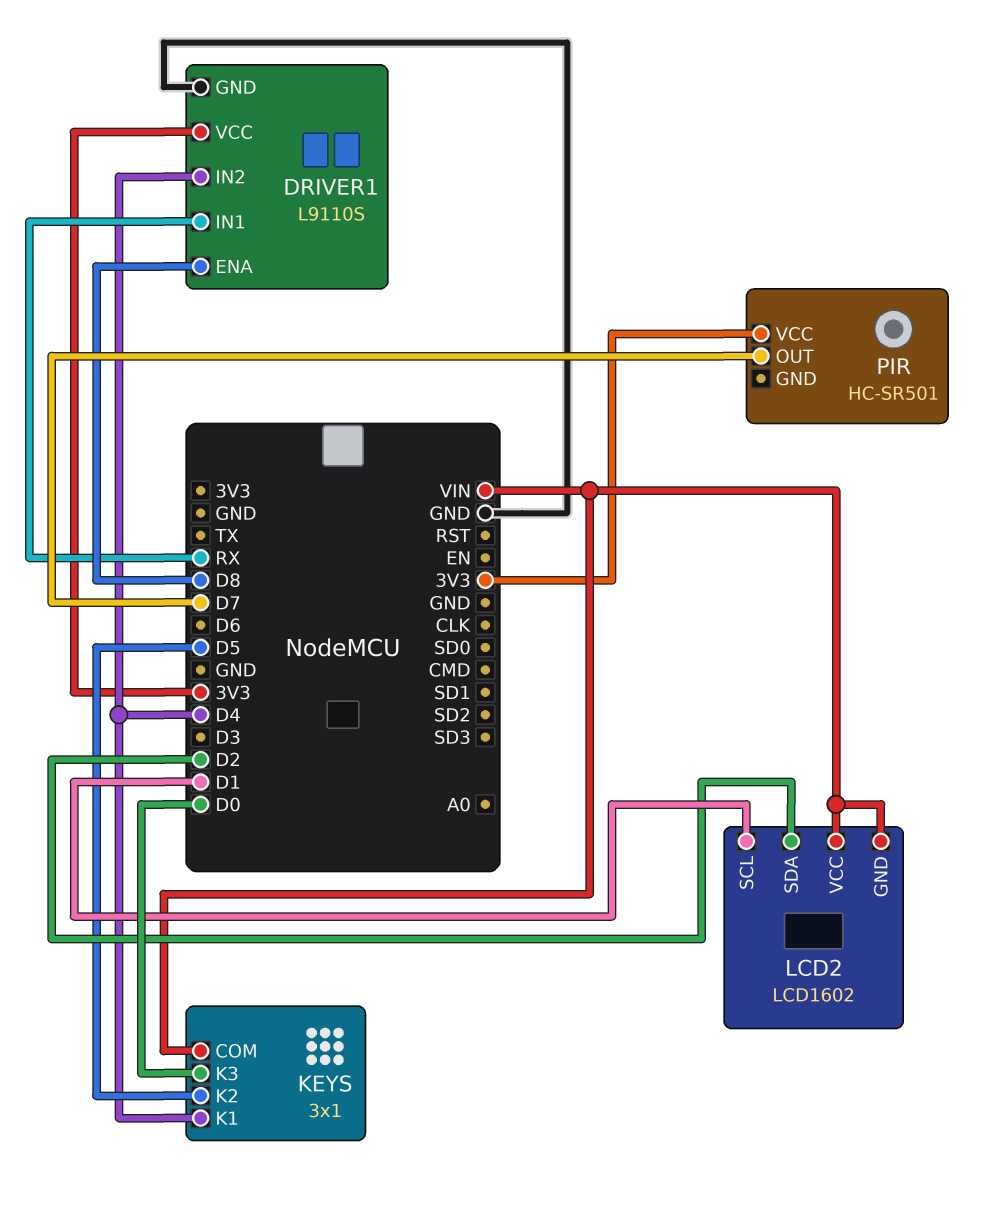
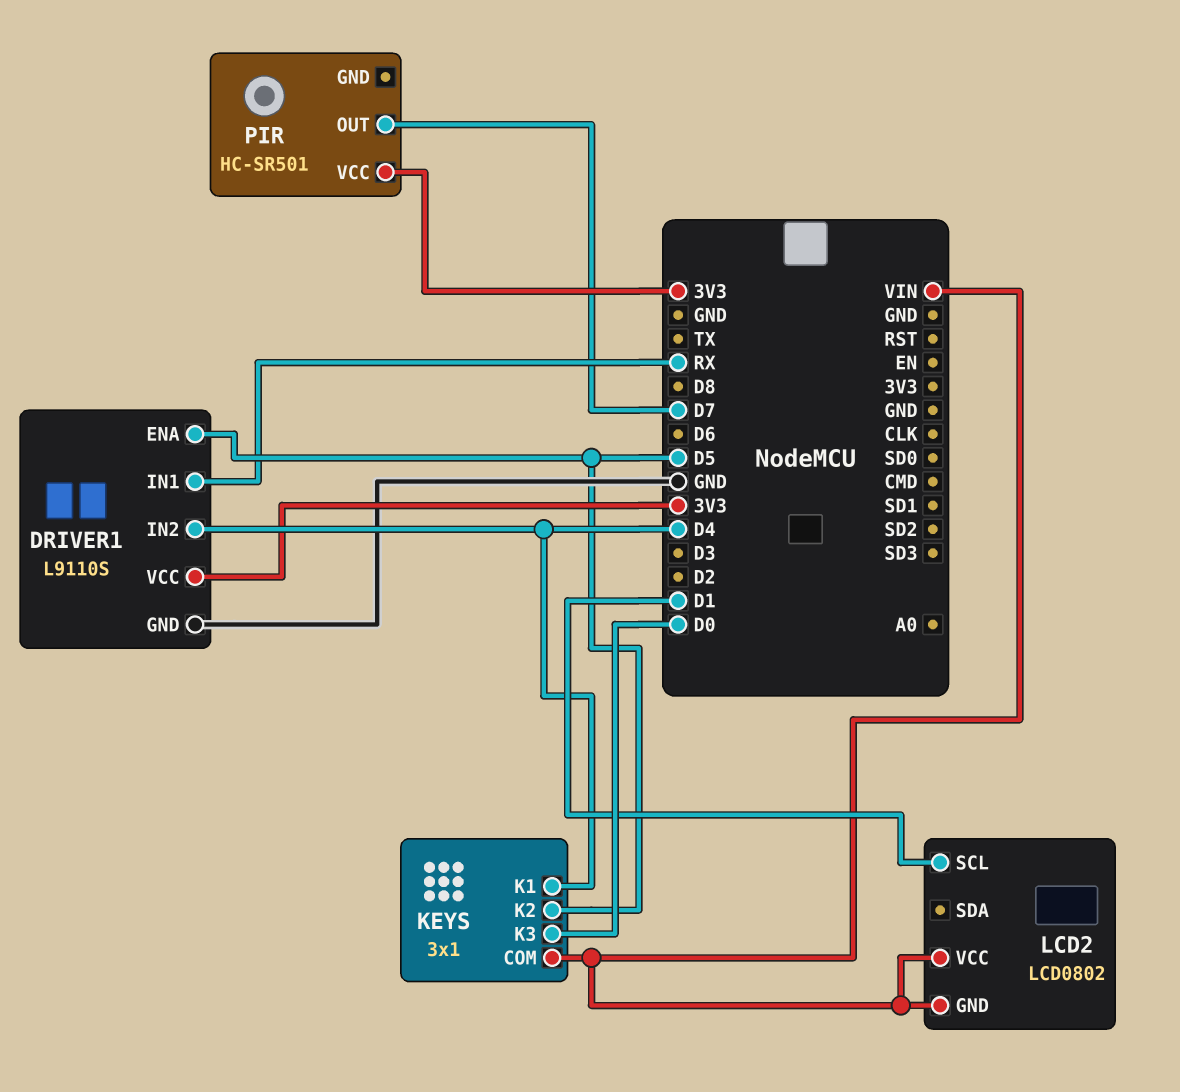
DRIVER1 pin ENA: D8 -> D5
LCD2: LCD1602 -> LCD0802
LCD2 pin SDA: D2 -> none

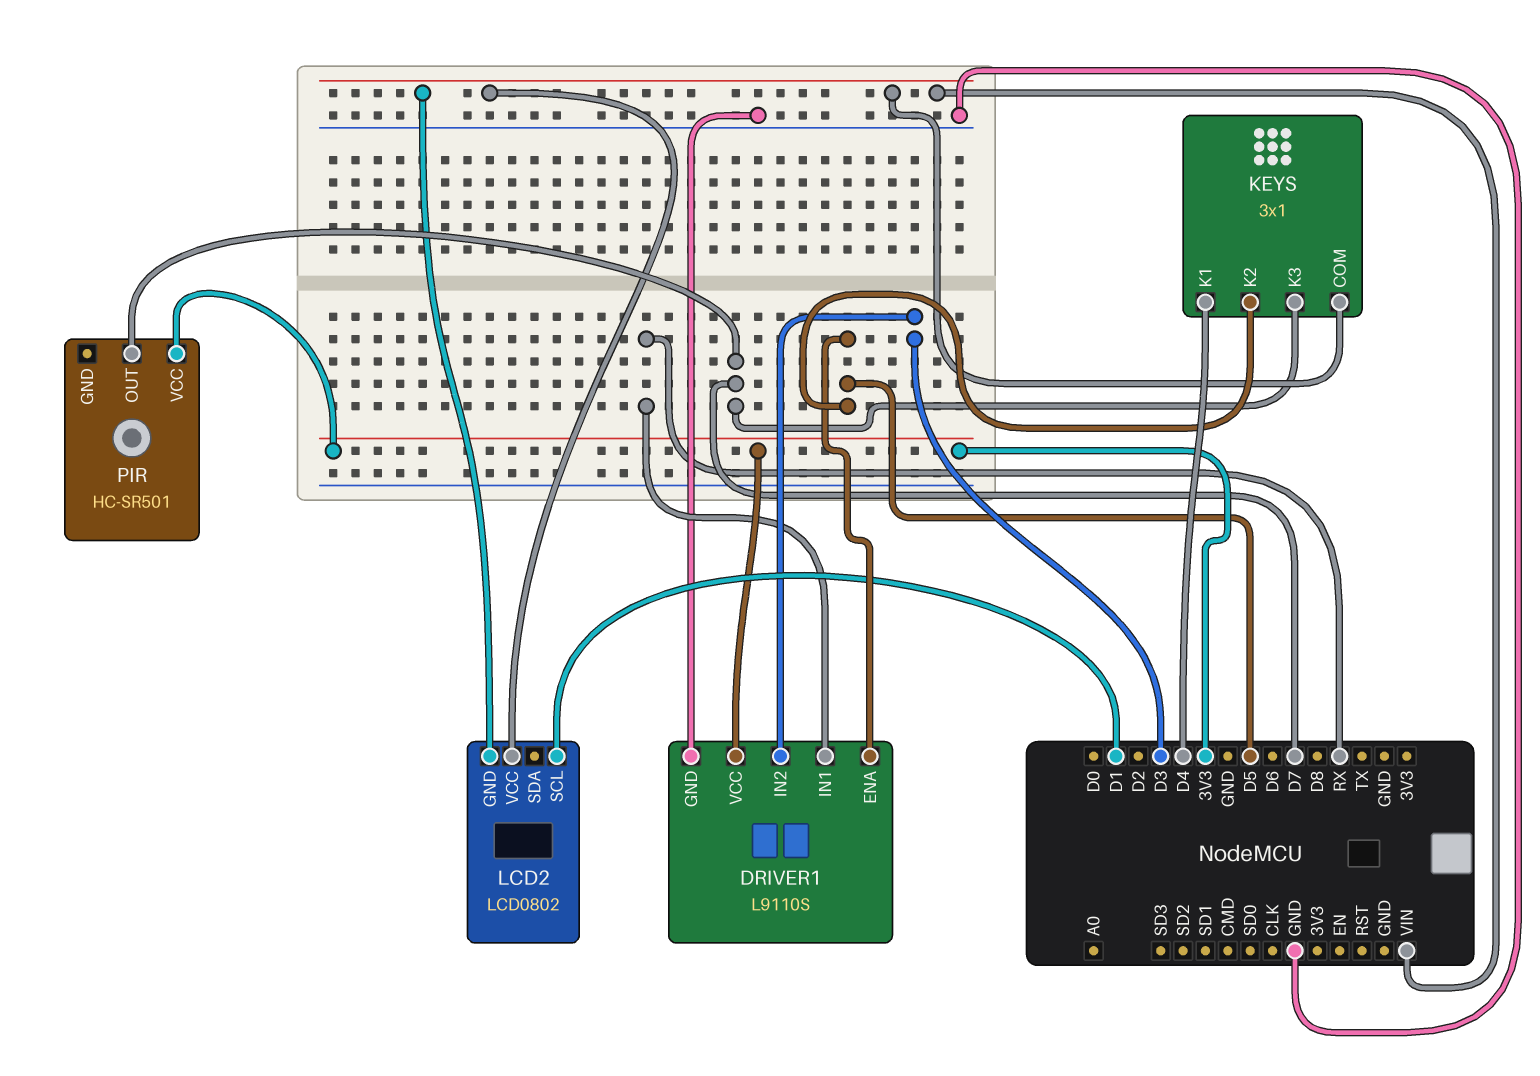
DRIVER1 pin IN2: D4 -> D3
KEYS pin K3: D0 -> D7

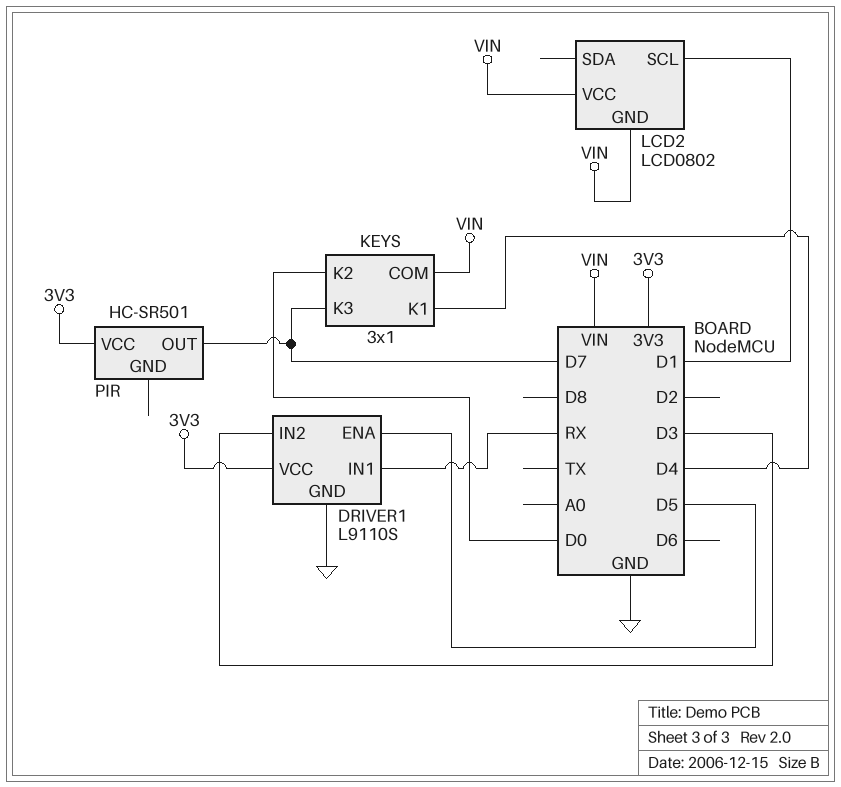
KEYS pin K2: D5 -> D0

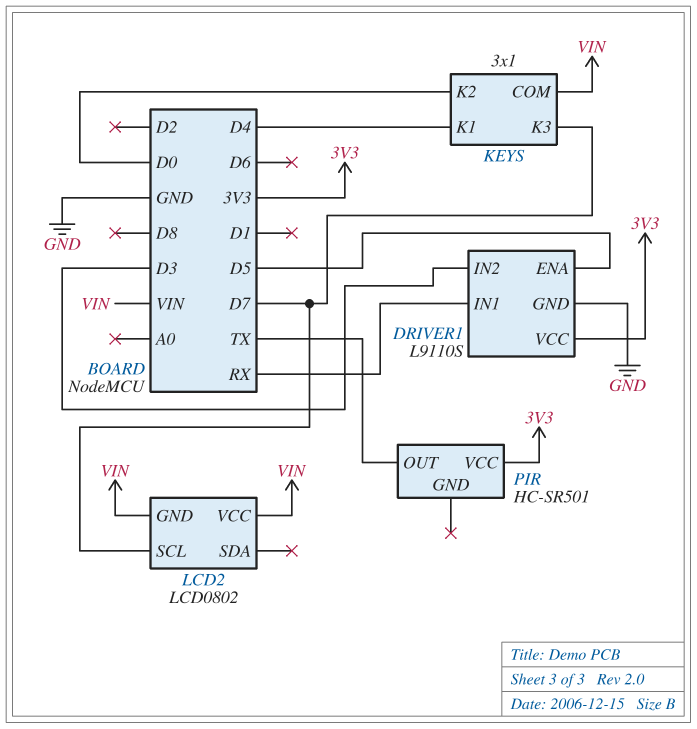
LCD2 pin SCL: D1 -> D7
PIR pin OUT: D7 -> TX

